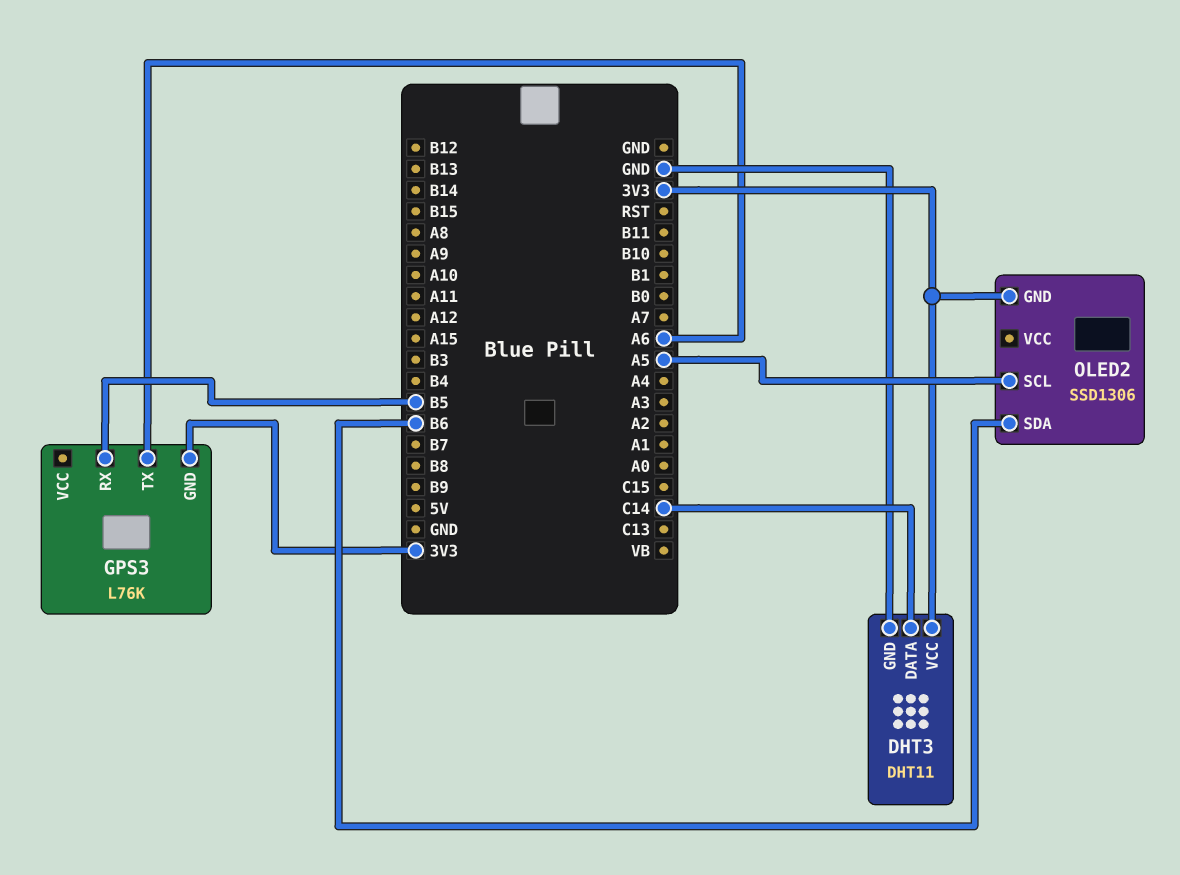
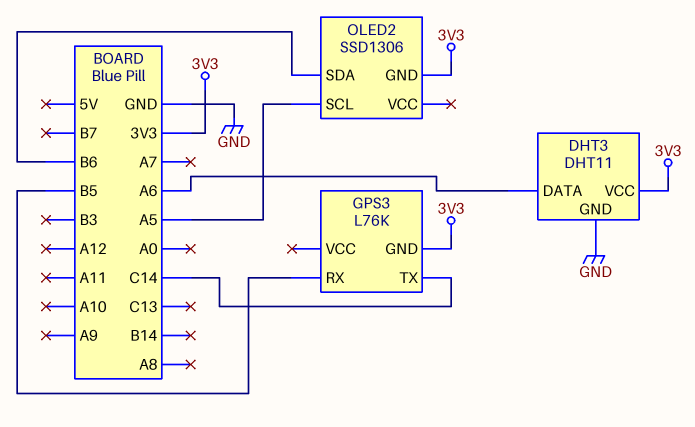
DHT3 pin DATA: C14 -> A6
GPS3 pin TX: A6 -> C14

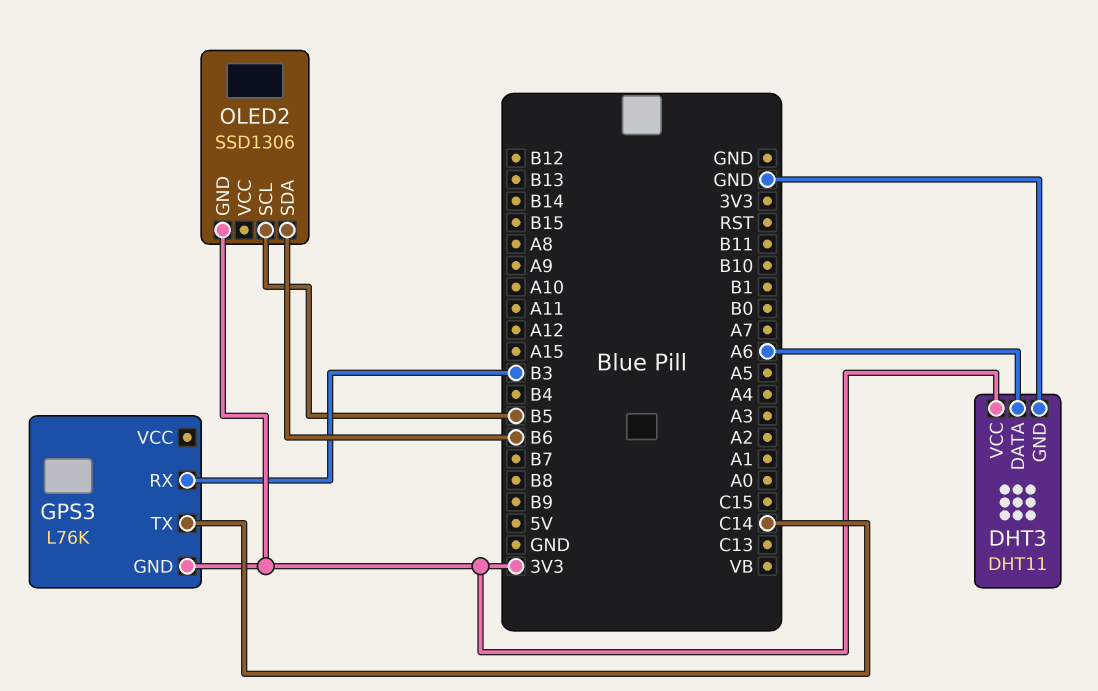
GPS3 pin RX: B5 -> B3
OLED2 pin SCL: A5 -> B5

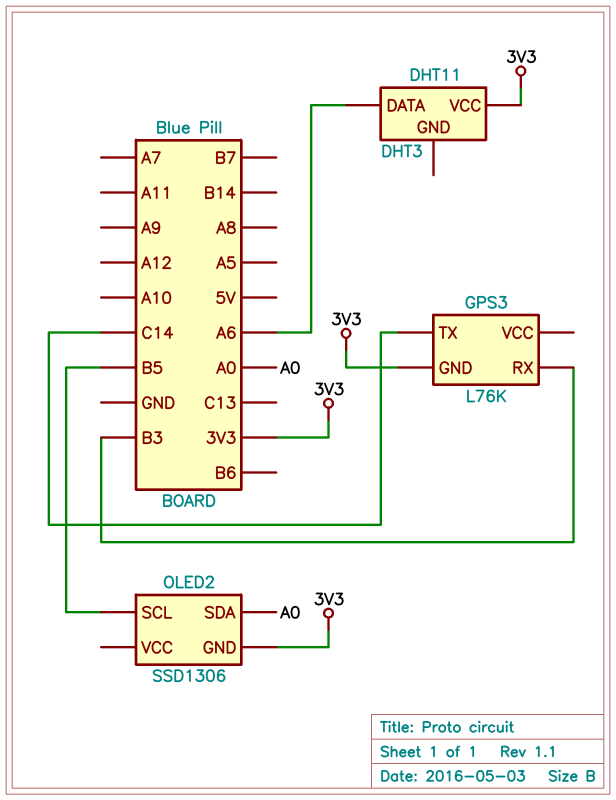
DHT3 pin GND: GND -> none
OLED2 pin SDA: B6 -> A0

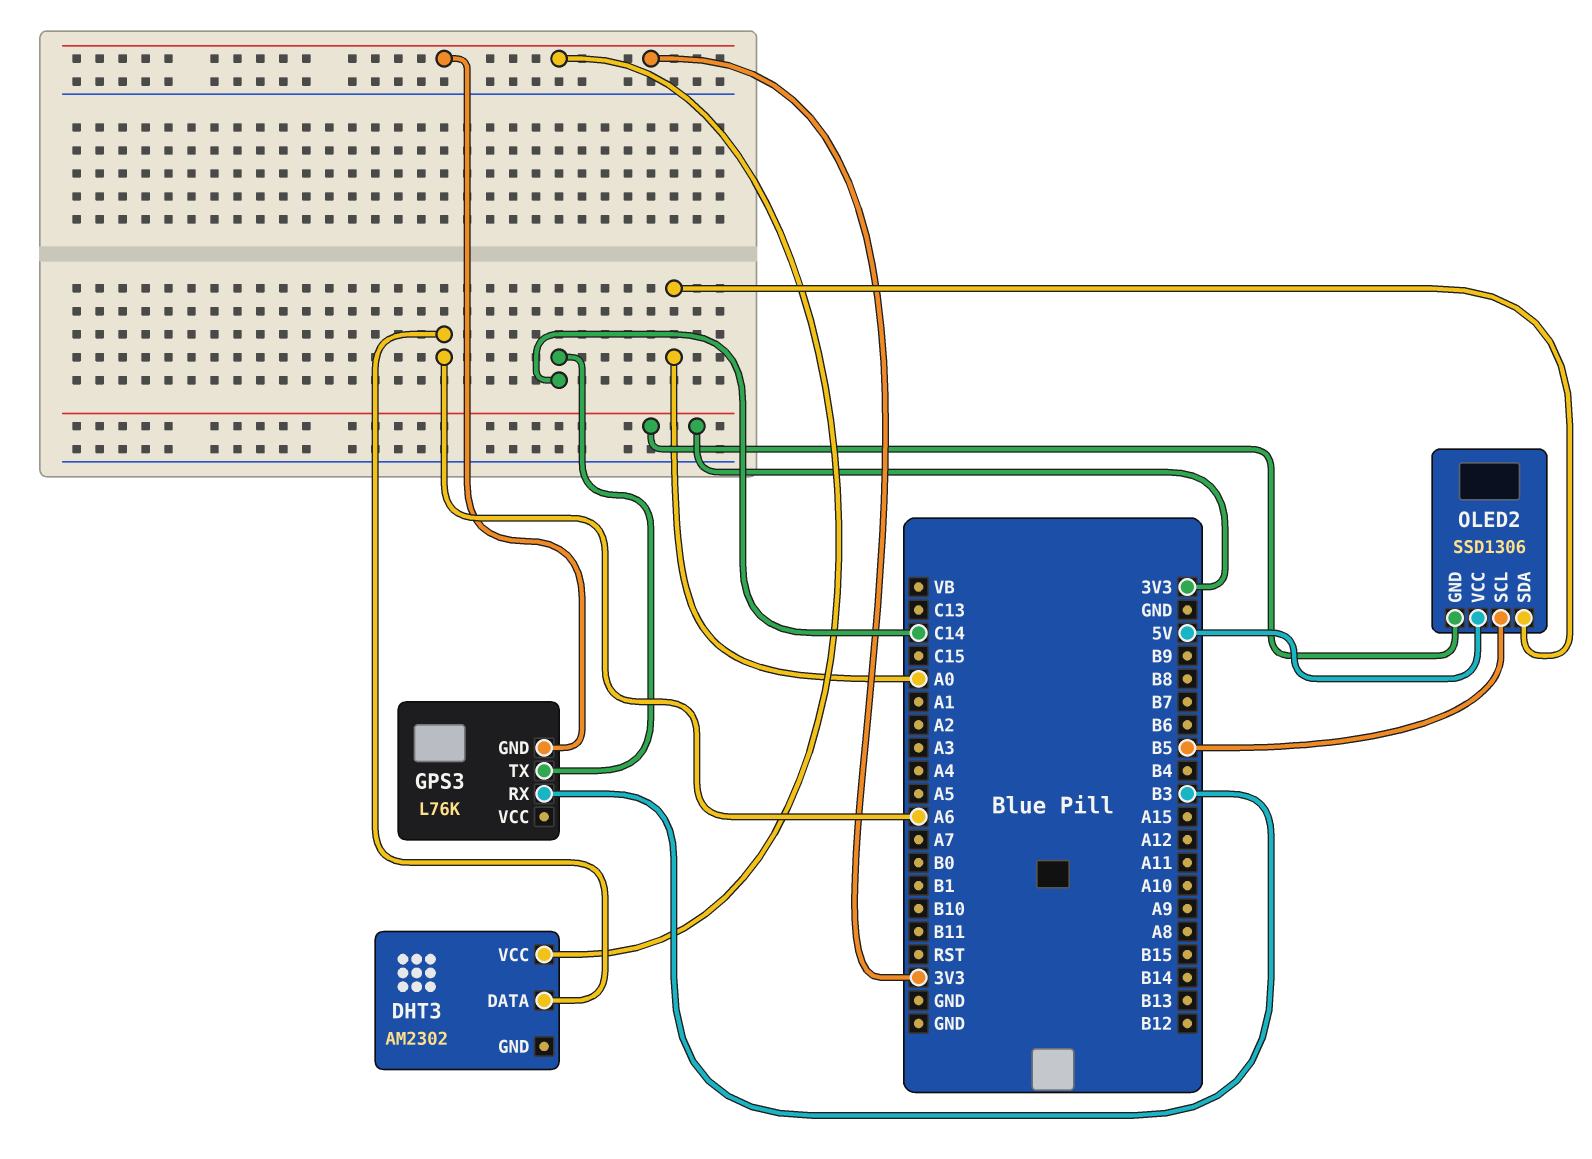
DHT3: DHT11 -> AM2302
OLED2 pin VCC: none -> 5V

